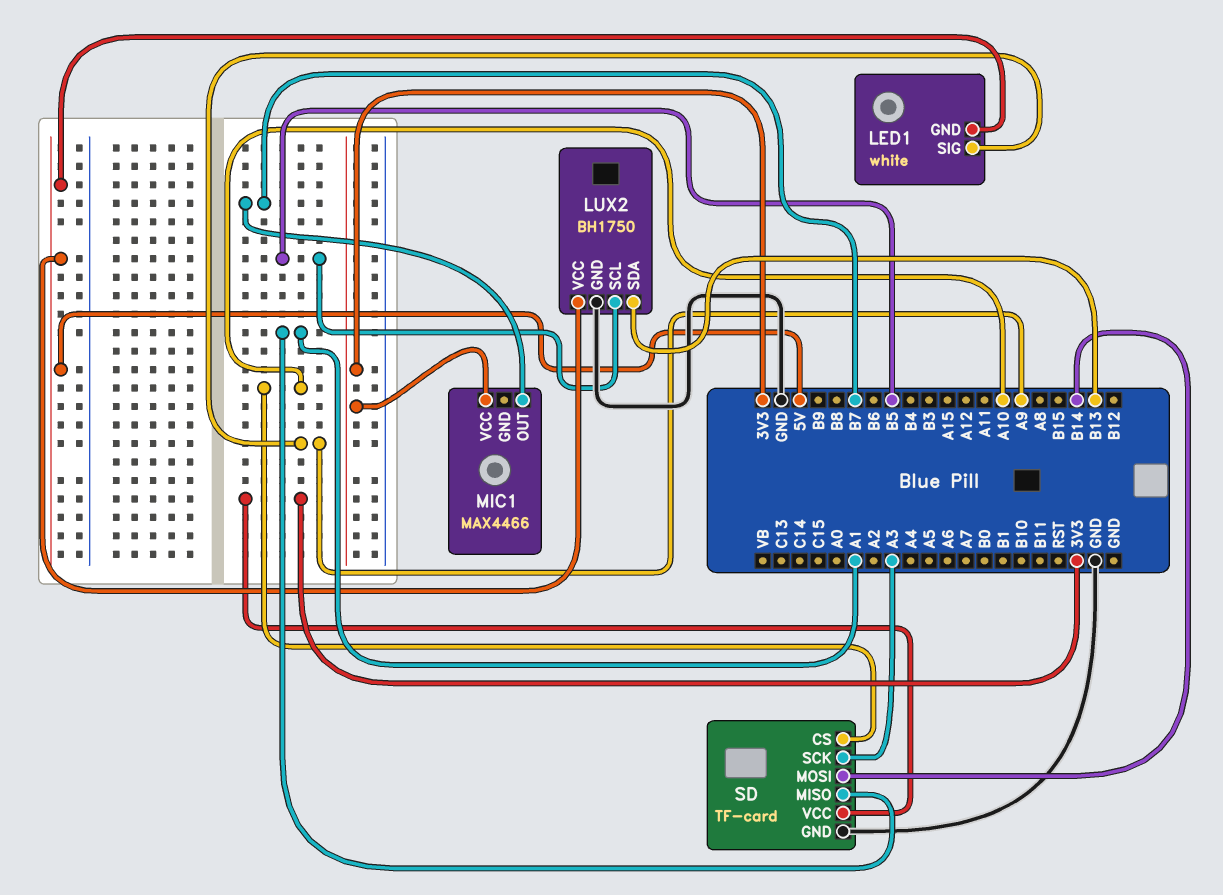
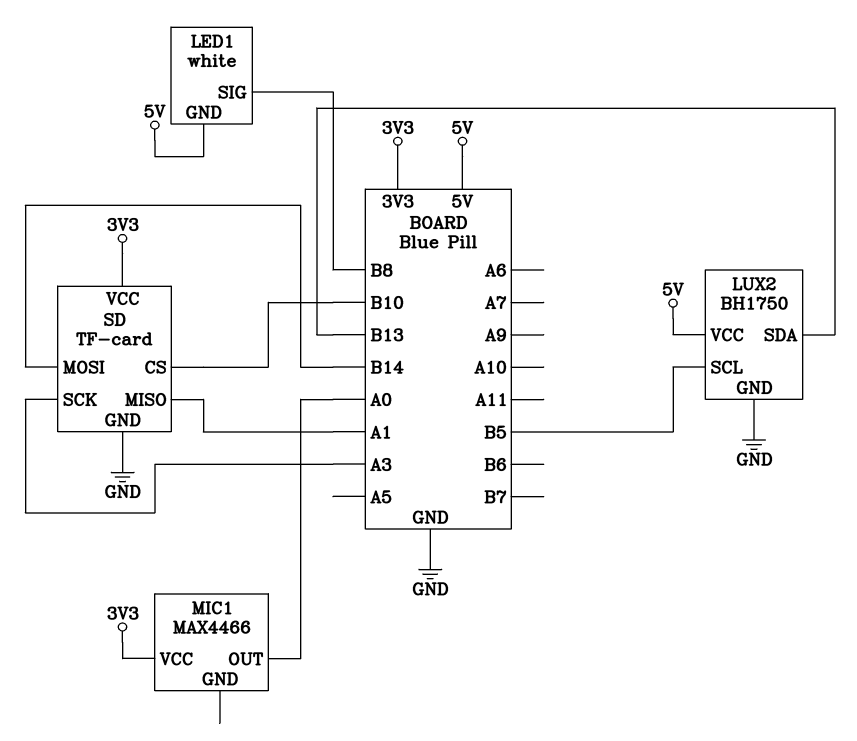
LED1 pin SIG: A9 -> B8
MIC1 pin OUT: B7 -> A0
SD pin CS: A10 -> B10

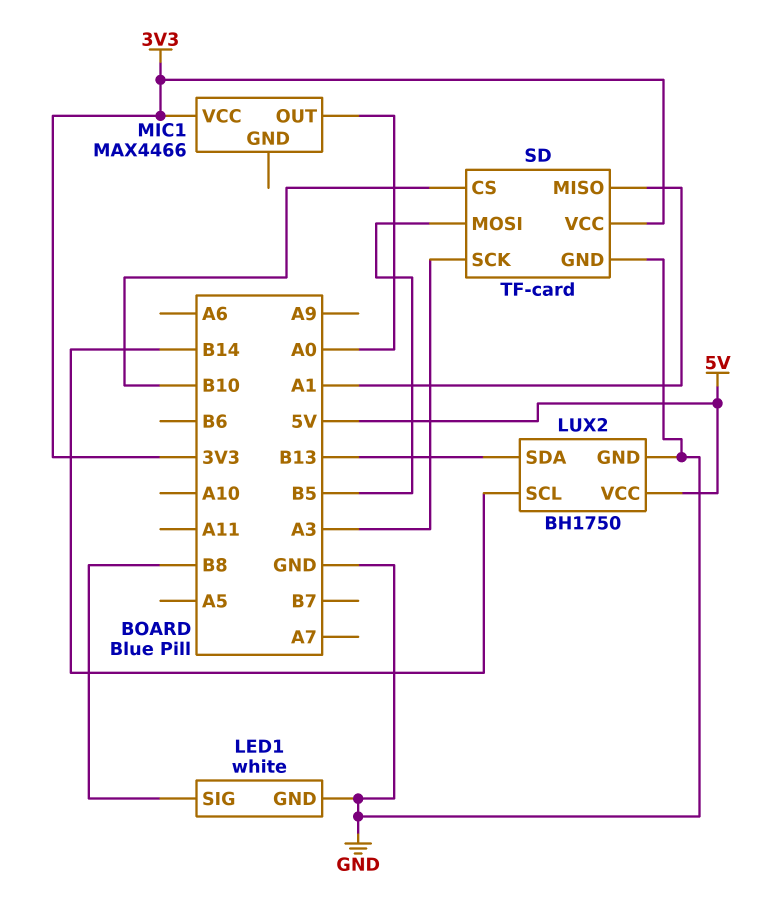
LED1 pin GND: 5V -> GND
LUX2 pin SCL: B5 -> B14
SD pin MOSI: B14 -> B5

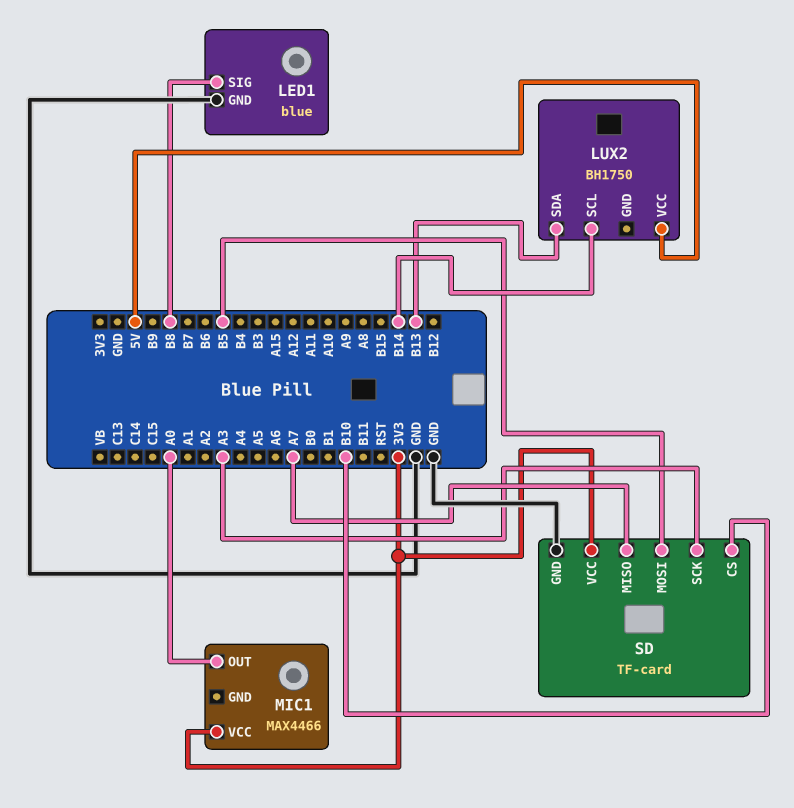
LED1: white -> blue
LUX2 pin GND: GND -> none
SD pin MISO: A1 -> A7

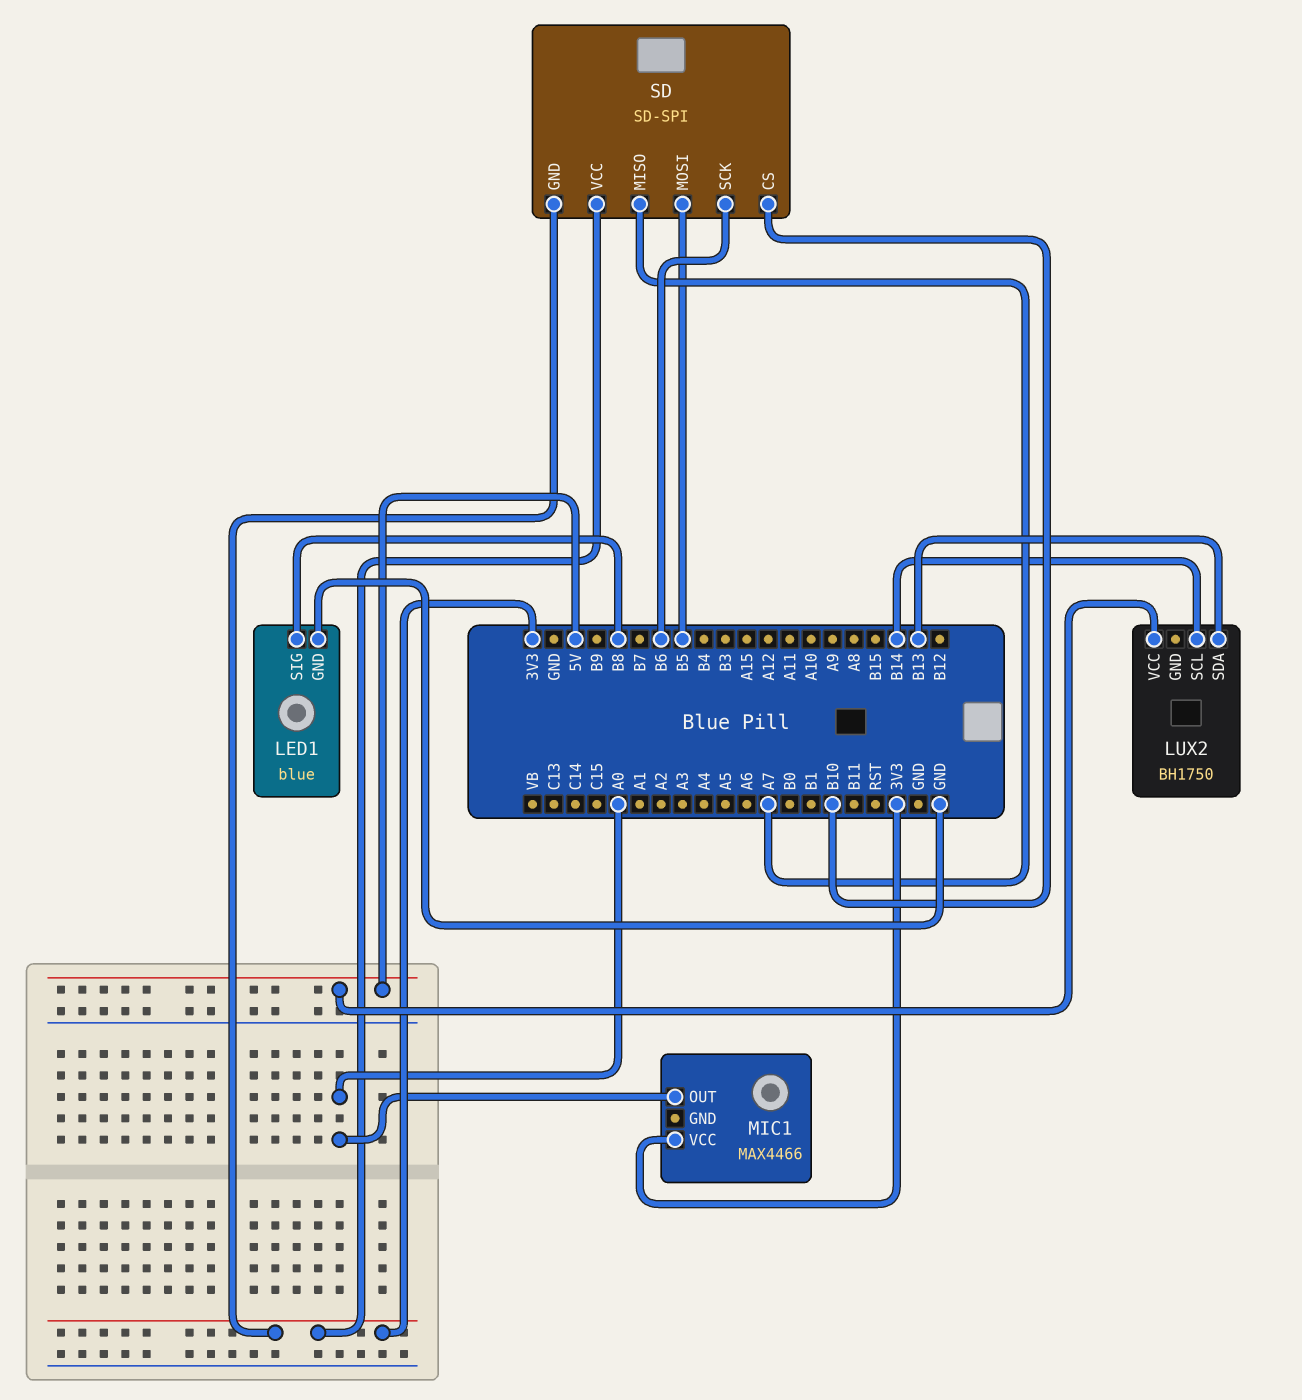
SD: TF-card -> SD-SPI
SD pin GND: GND -> 3V3
SD pin SCK: A3 -> B6

